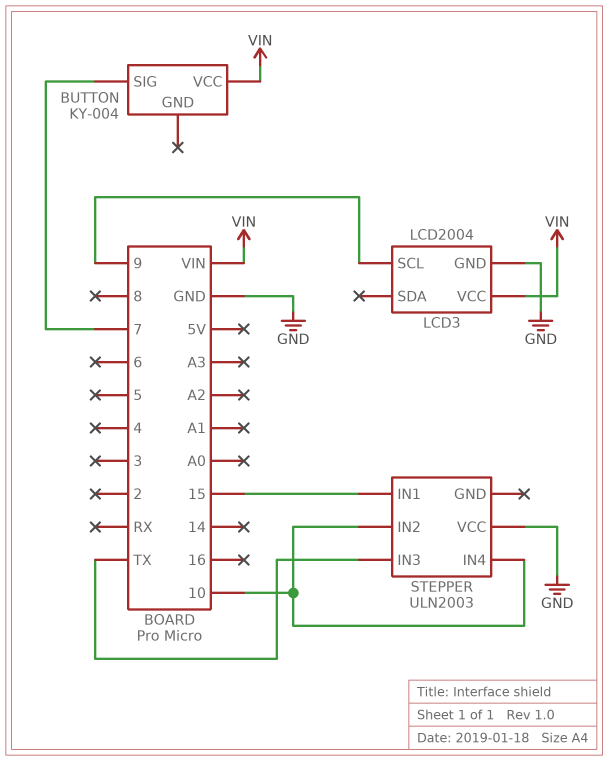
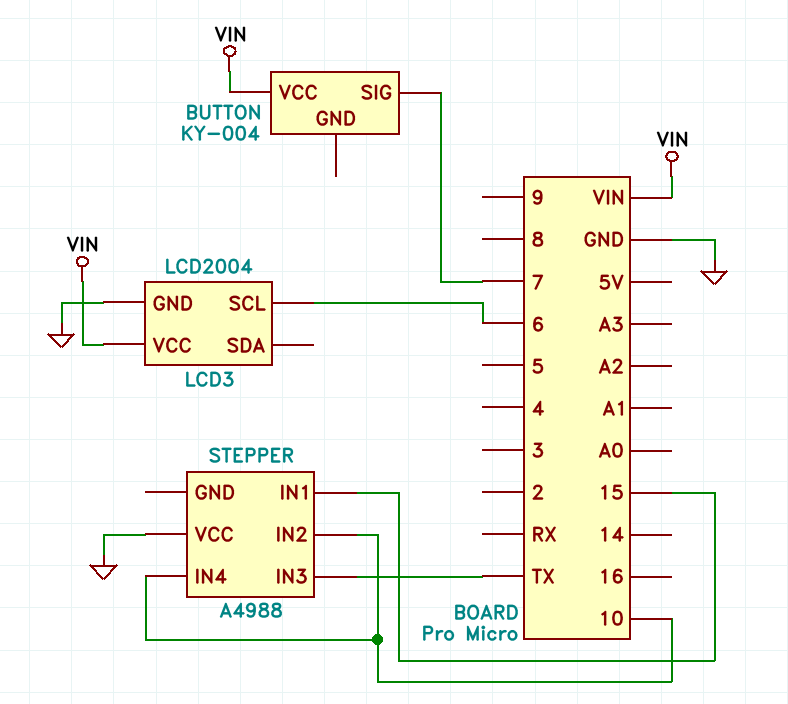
LCD3 pin SCL: 9 -> 6
STEPPER: ULN2003 -> A4988

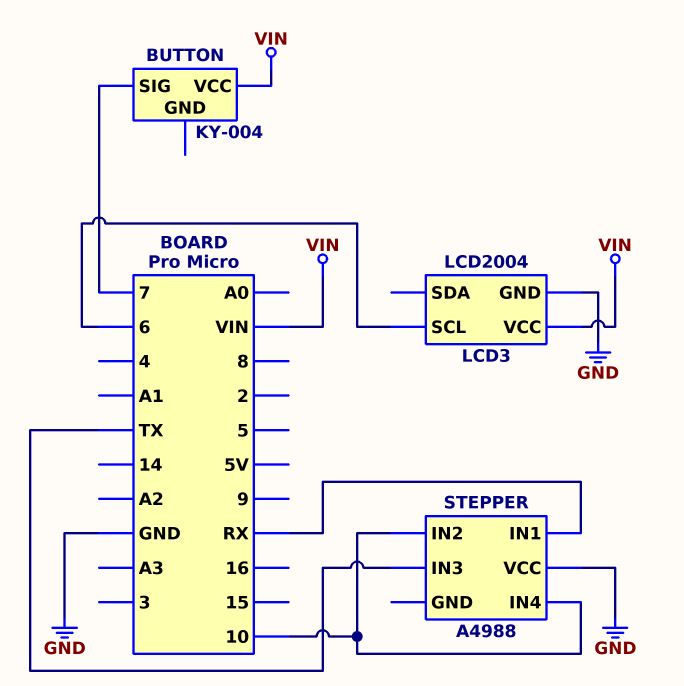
STEPPER pin IN1: 15 -> RX

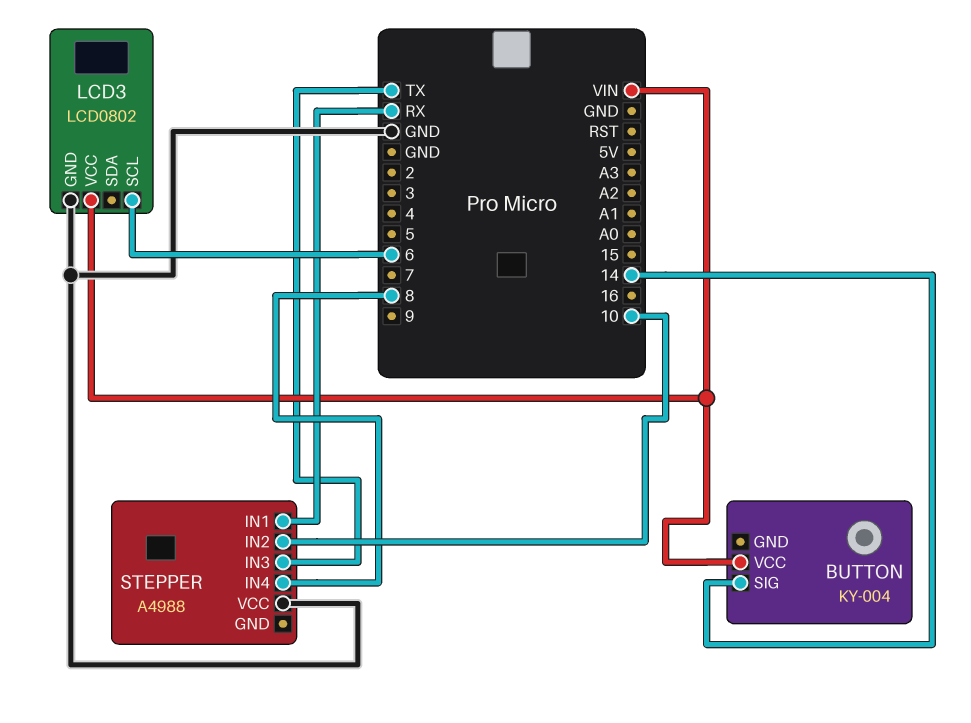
BUTTON pin SIG: 7 -> 14
LCD3: LCD2004 -> LCD0802
STEPPER pin IN4: 10 -> 8

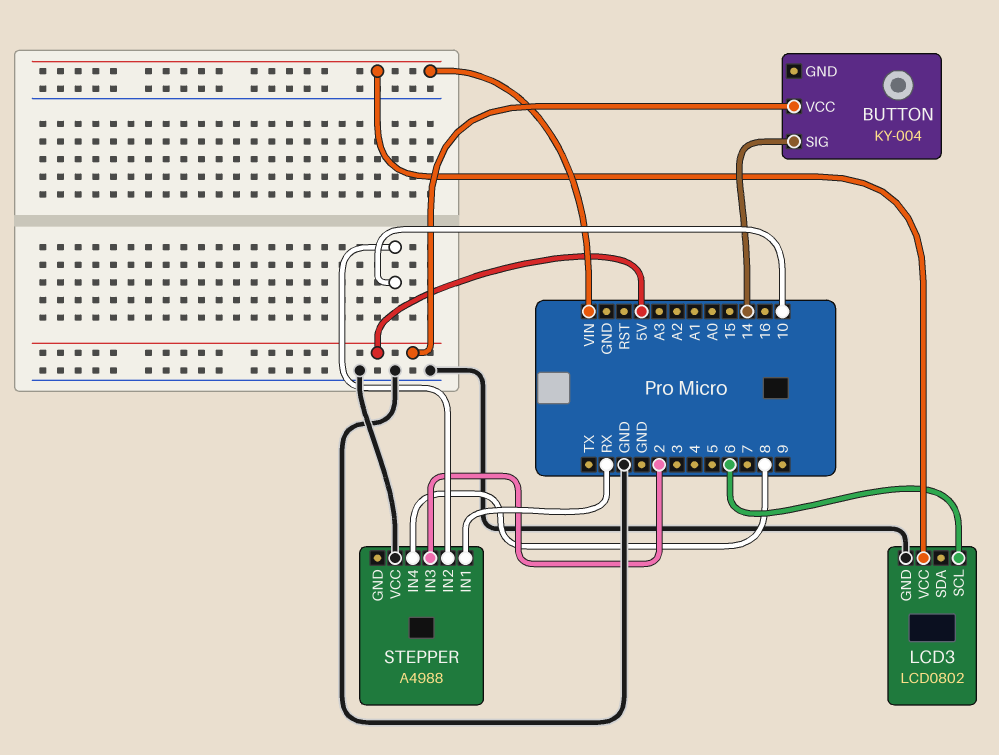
BUTTON pin VCC: VIN -> 5V
STEPPER pin IN3: TX -> 2

